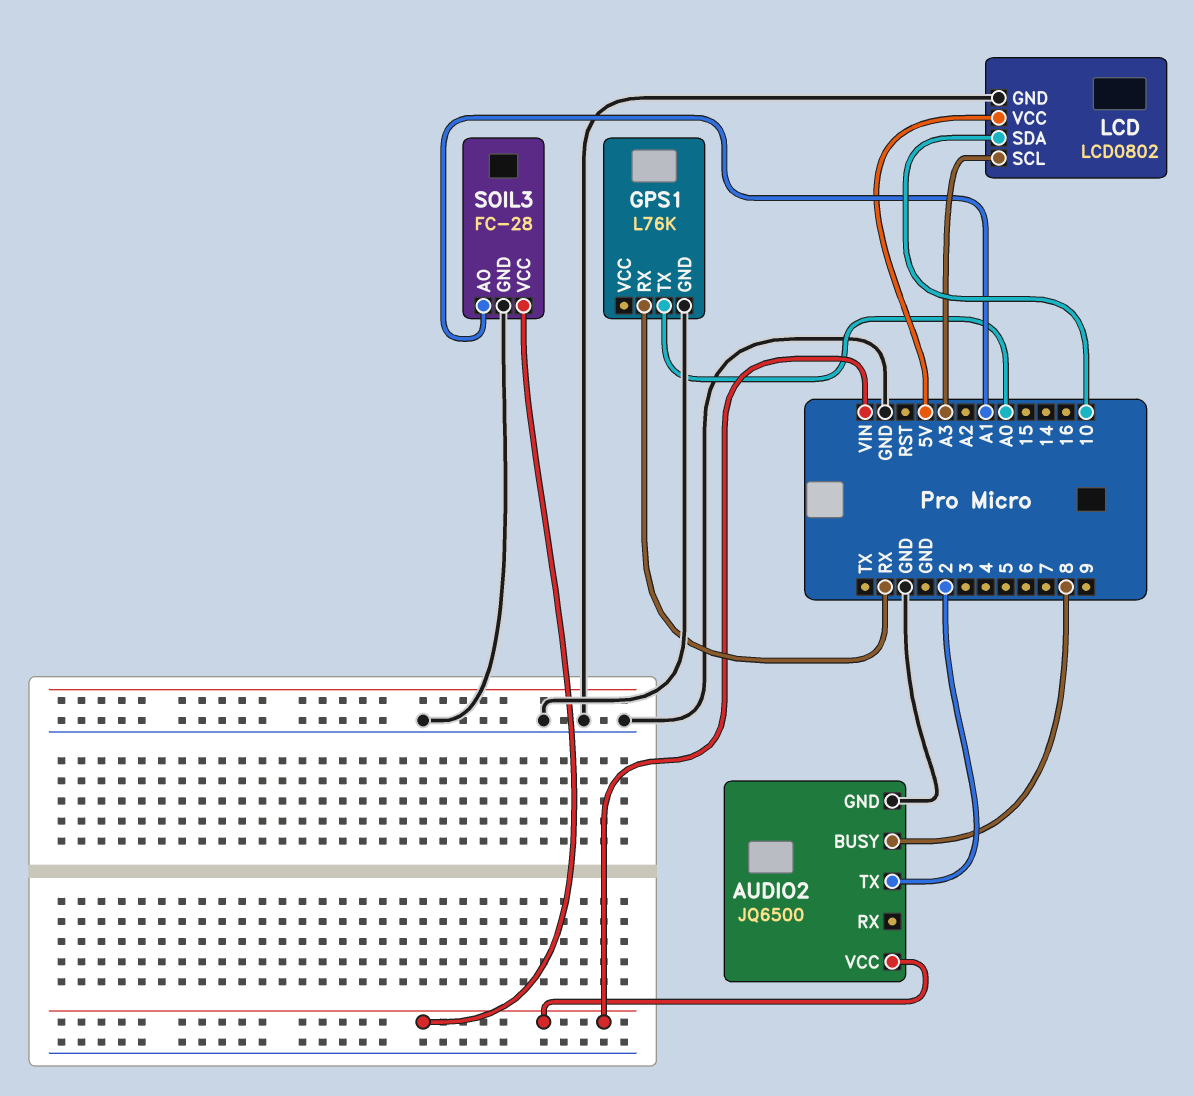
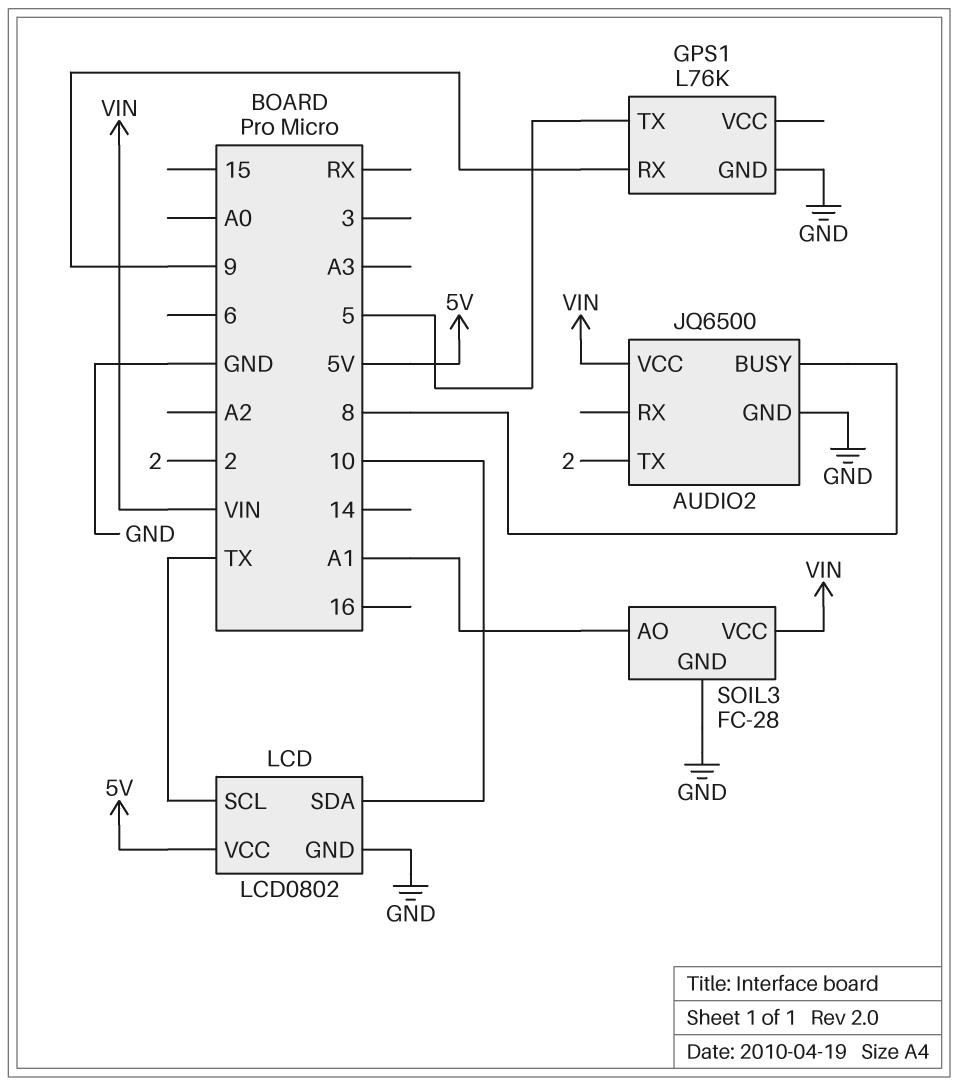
GPS1 pin RX: RX -> 9
GPS1 pin TX: A0 -> 5
LCD pin SCL: A3 -> TX

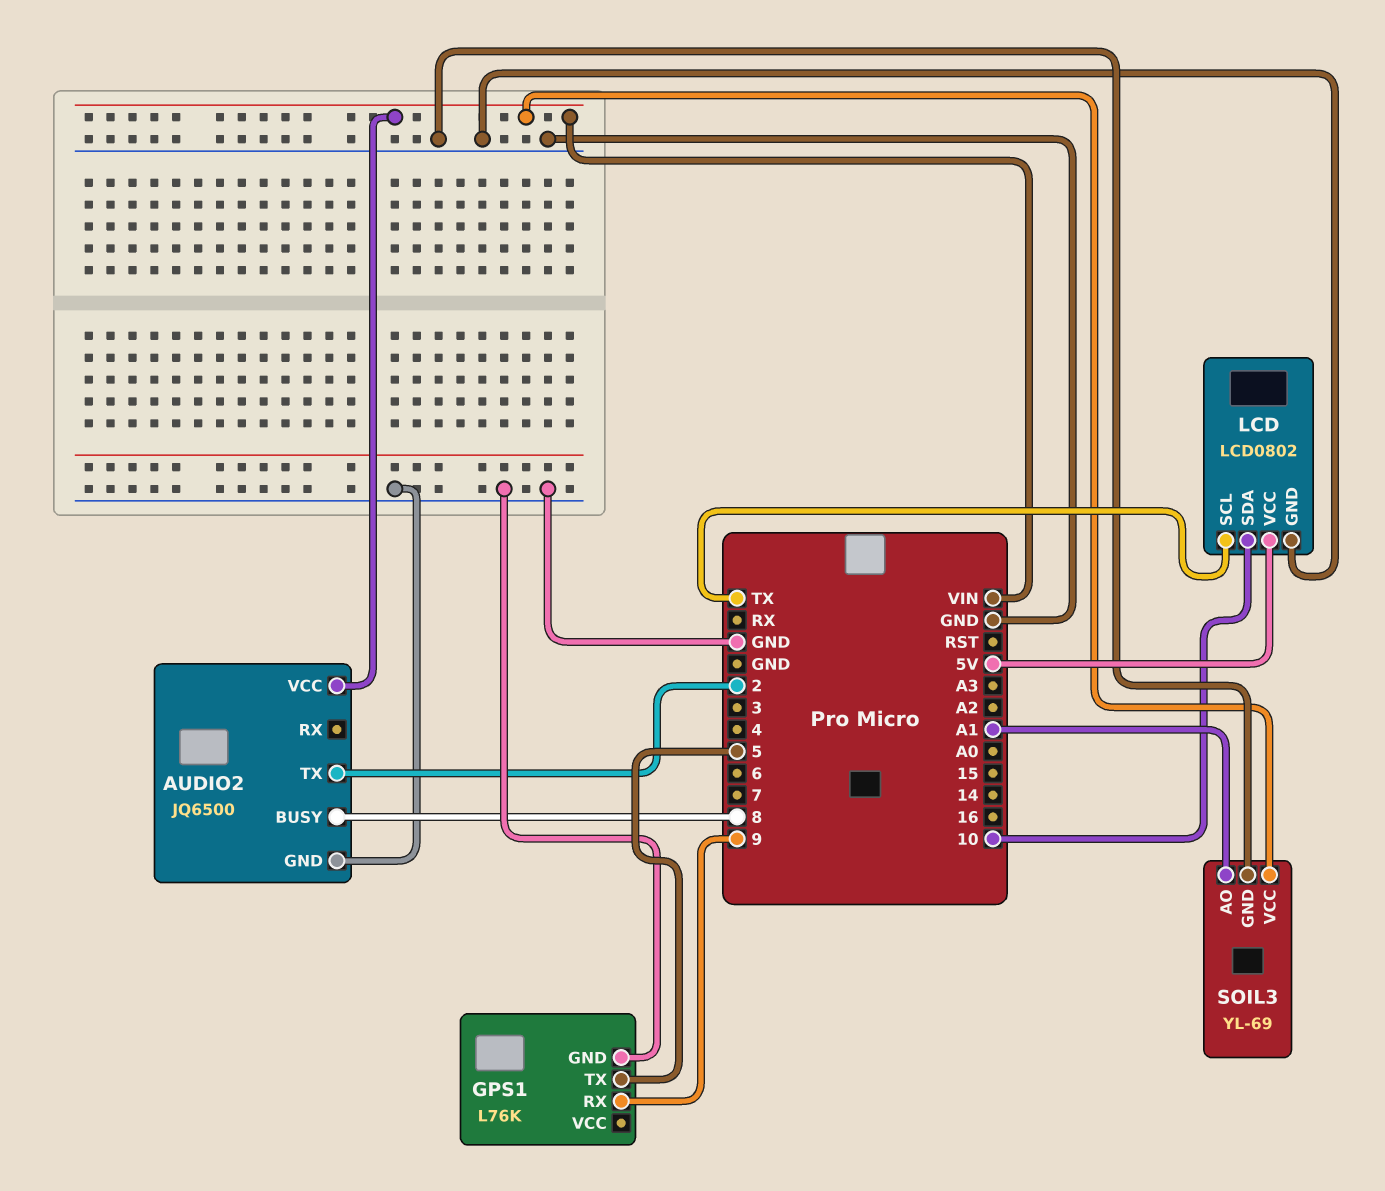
SOIL3: FC-28 -> YL-69

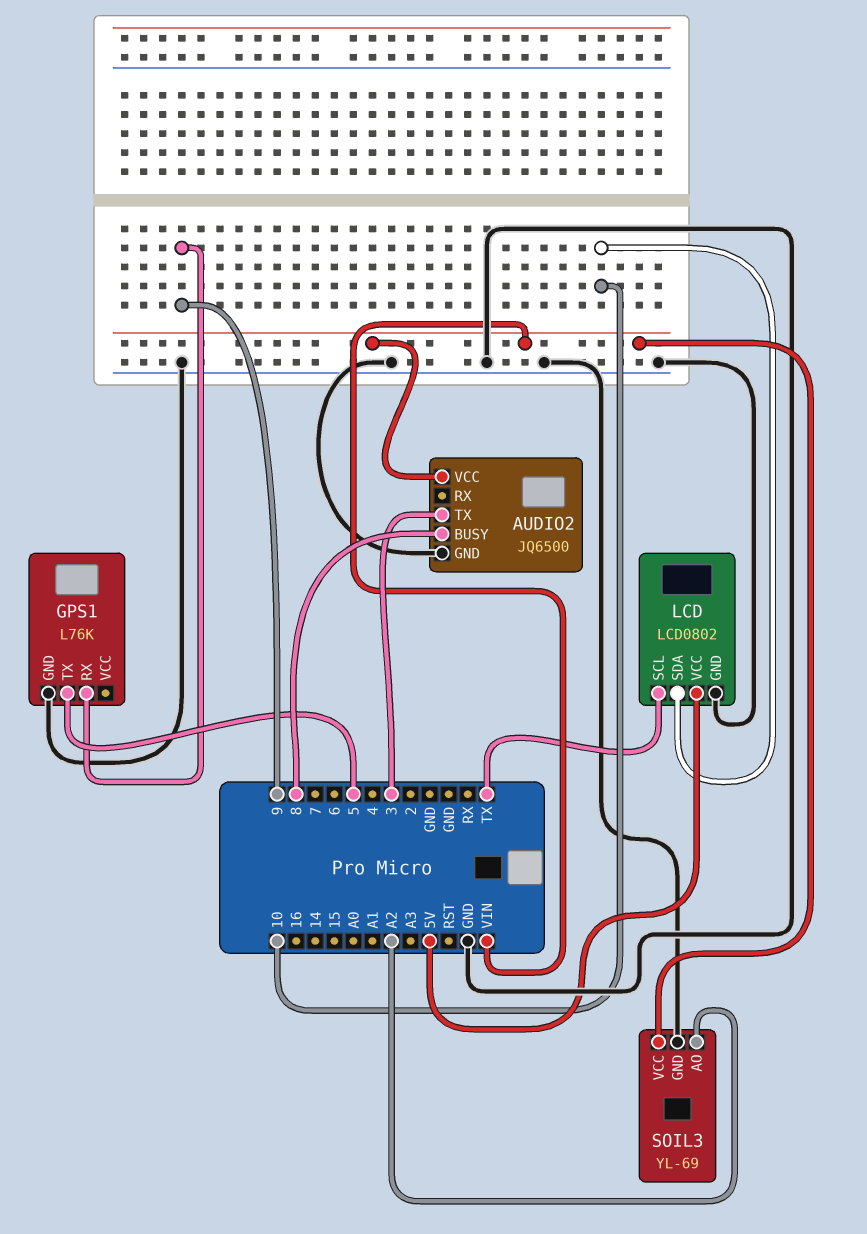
AUDIO2 pin TX: 2 -> 3
SOIL3 pin AO: A1 -> A2

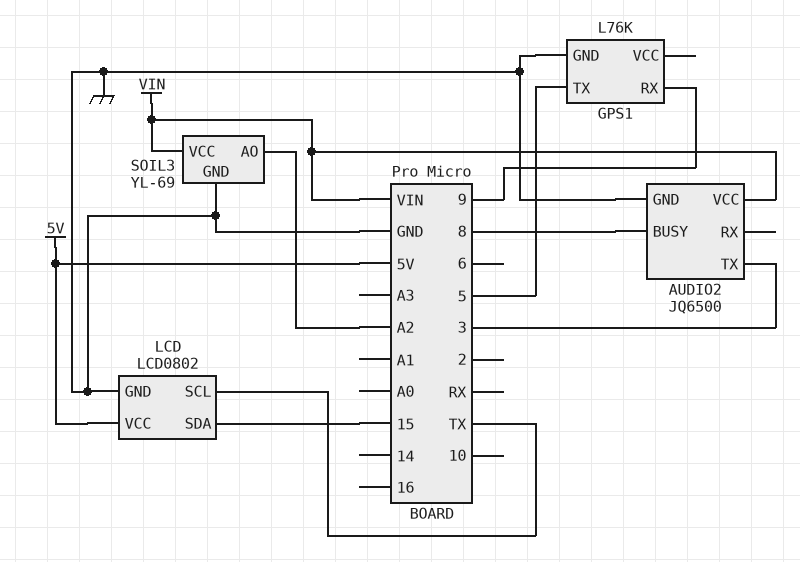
LCD pin SDA: 10 -> 15

